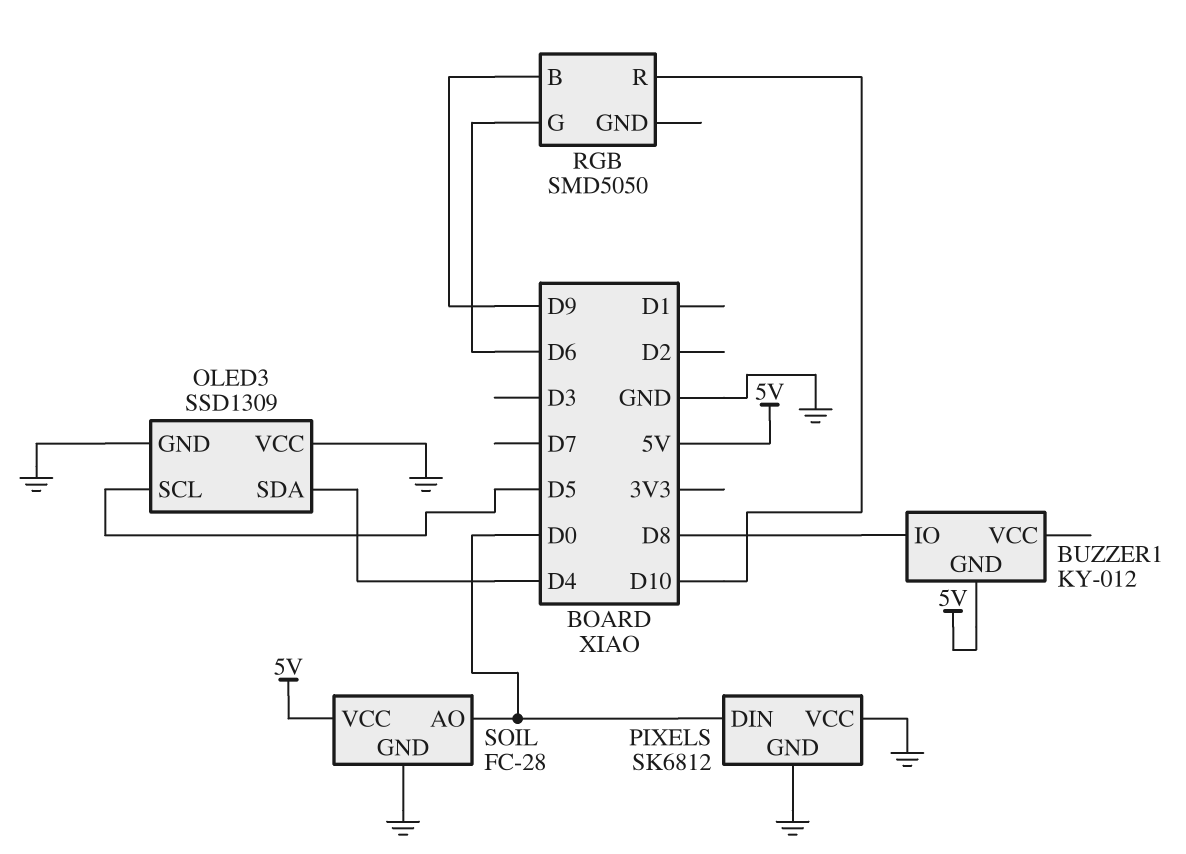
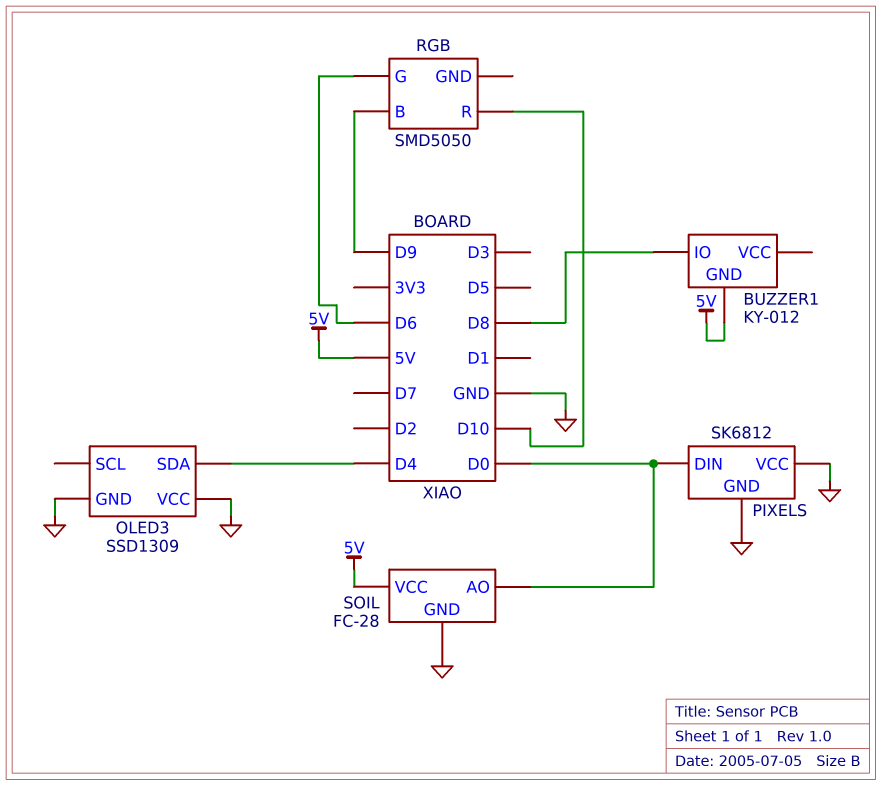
OLED3 pin SCL: D5 -> none

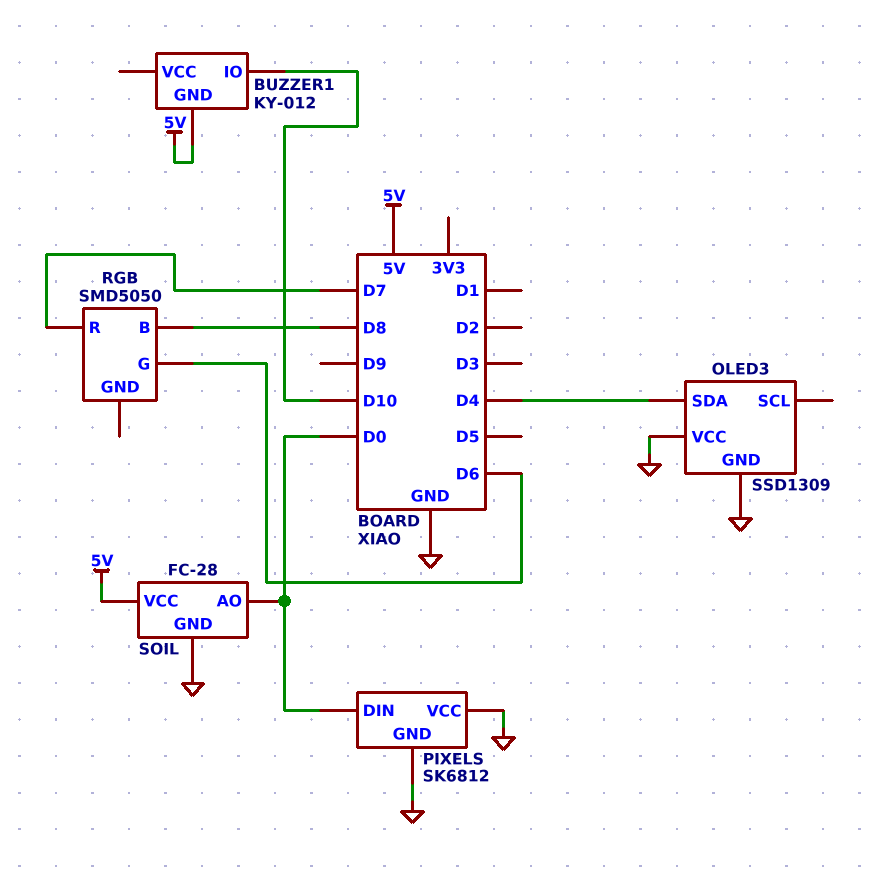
BUZZER1 pin IO: D8 -> D10
RGB pin B: D9 -> D8
RGB pin R: D10 -> D7

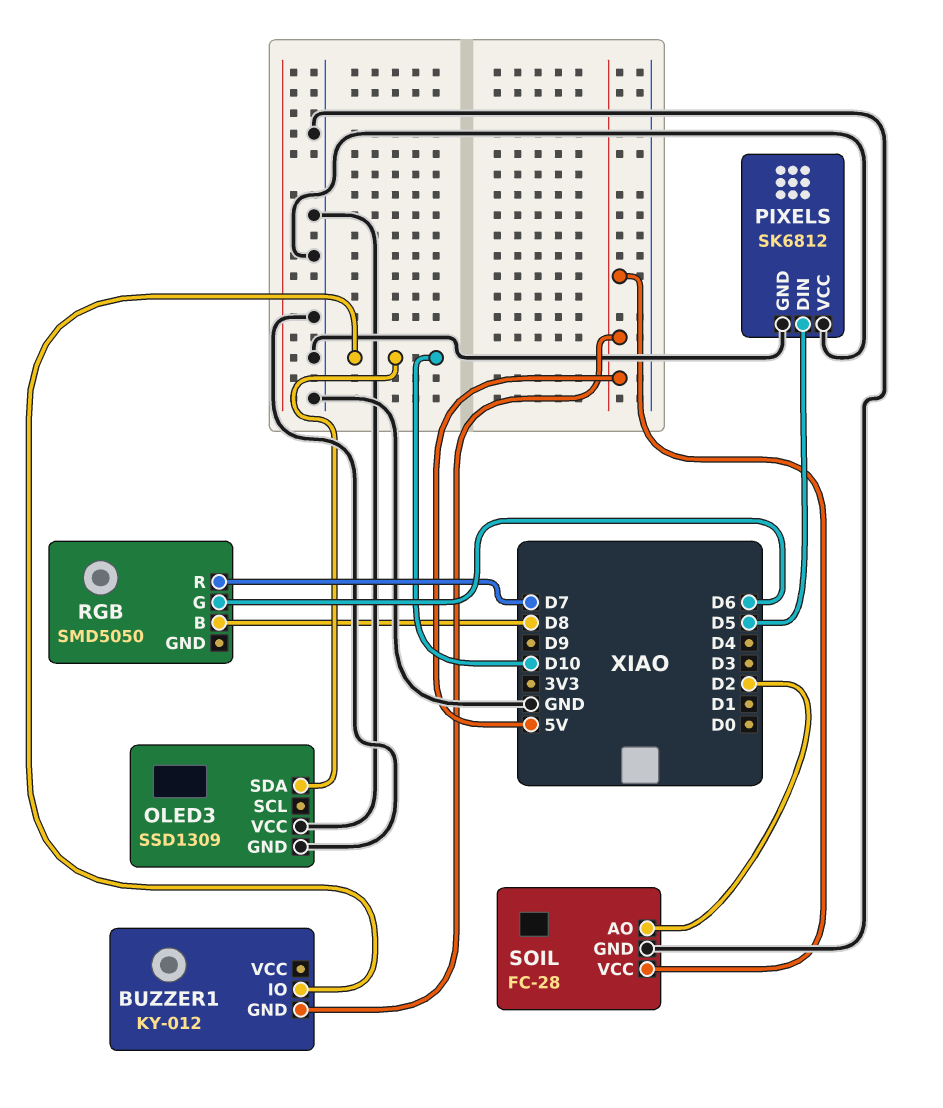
OLED3 pin SDA: D4 -> D10
PIXELS pin DIN: D0 -> D5
SOIL pin AO: D0 -> D2

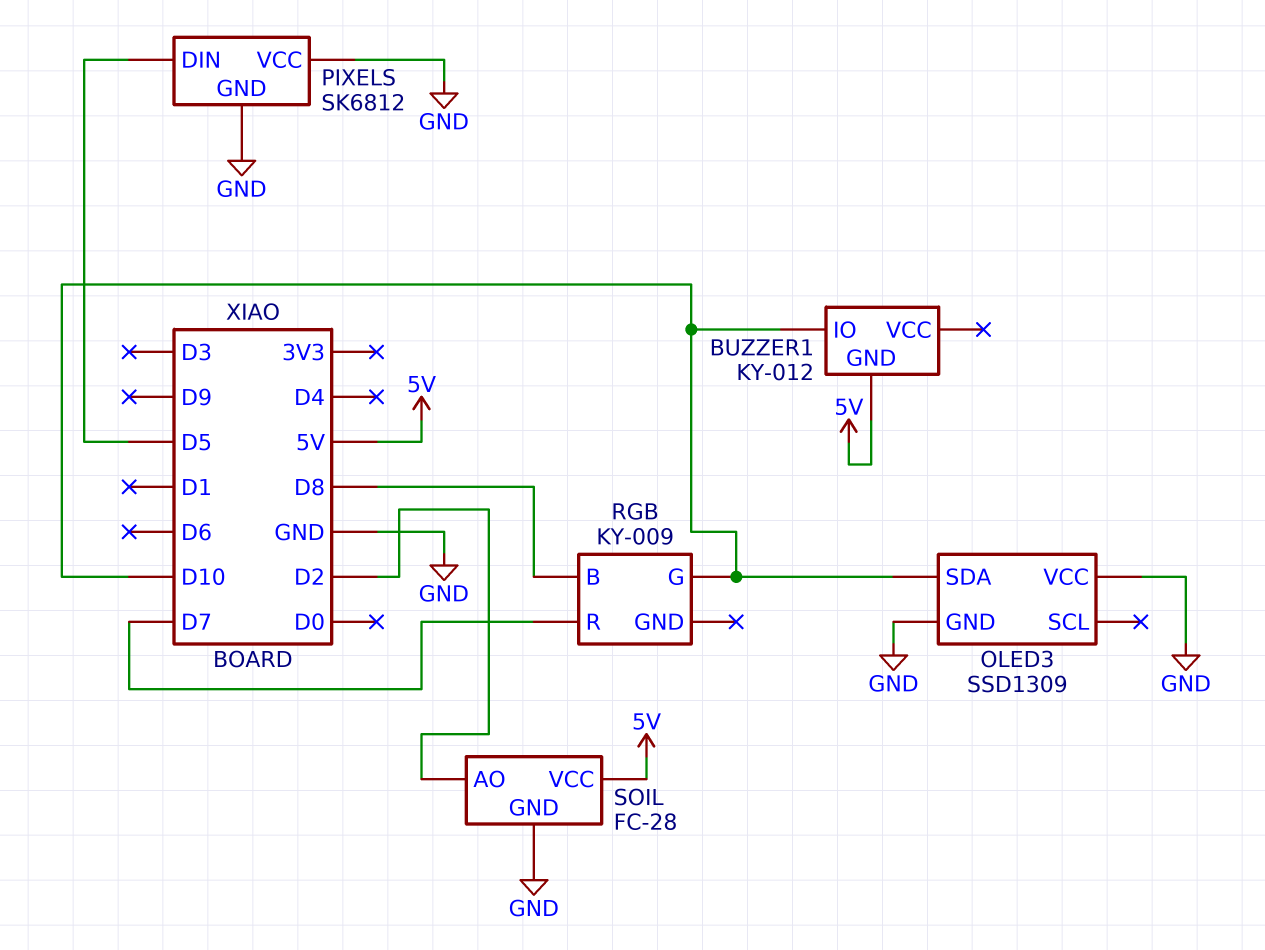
RGB: SMD5050 -> KY-009
RGB pin G: D6 -> D10

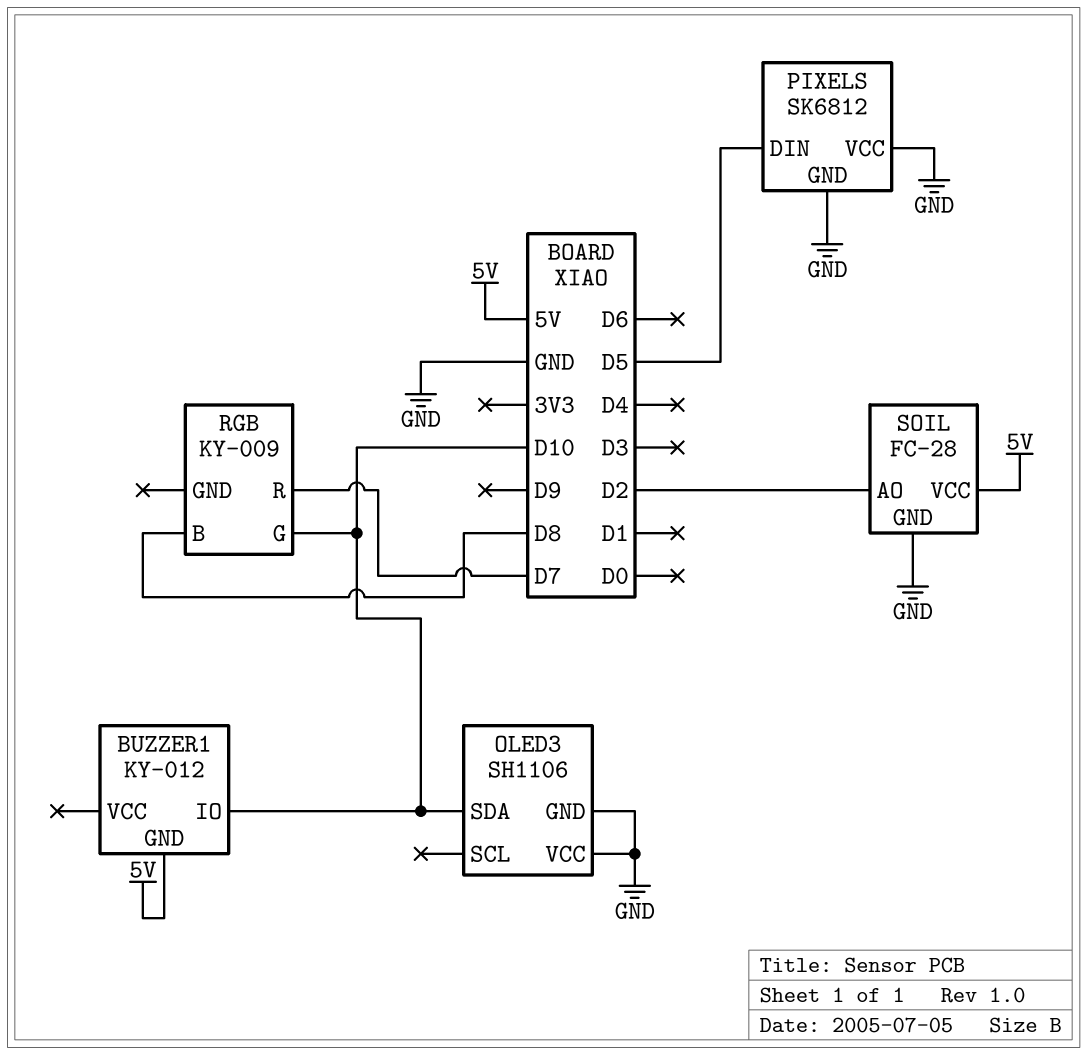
OLED3: SSD1309 -> SH1106

